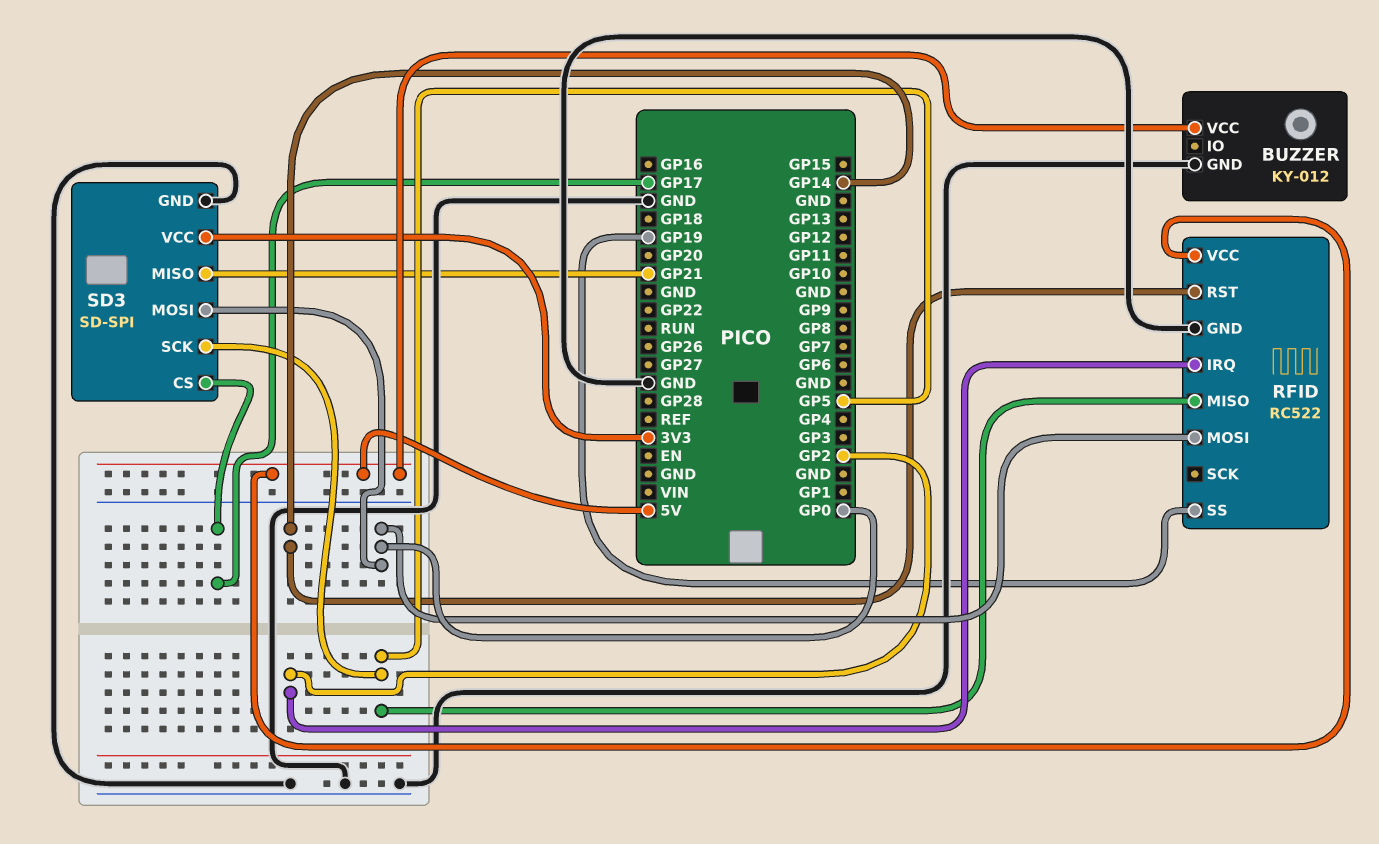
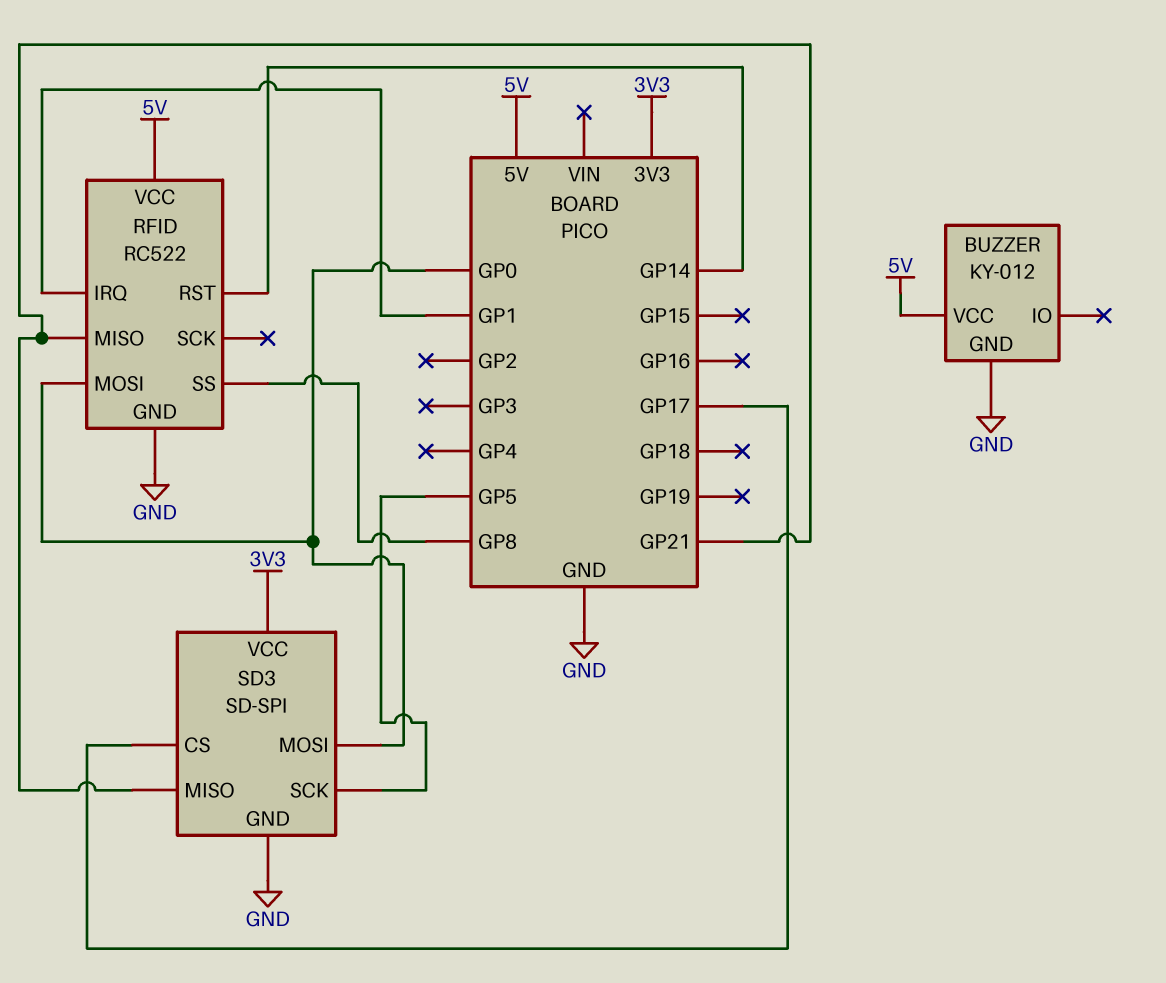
RFID pin IRQ: GP2 -> GP1
RFID pin MISO: GP5 -> GP21
RFID pin SS: GP19 -> GP8

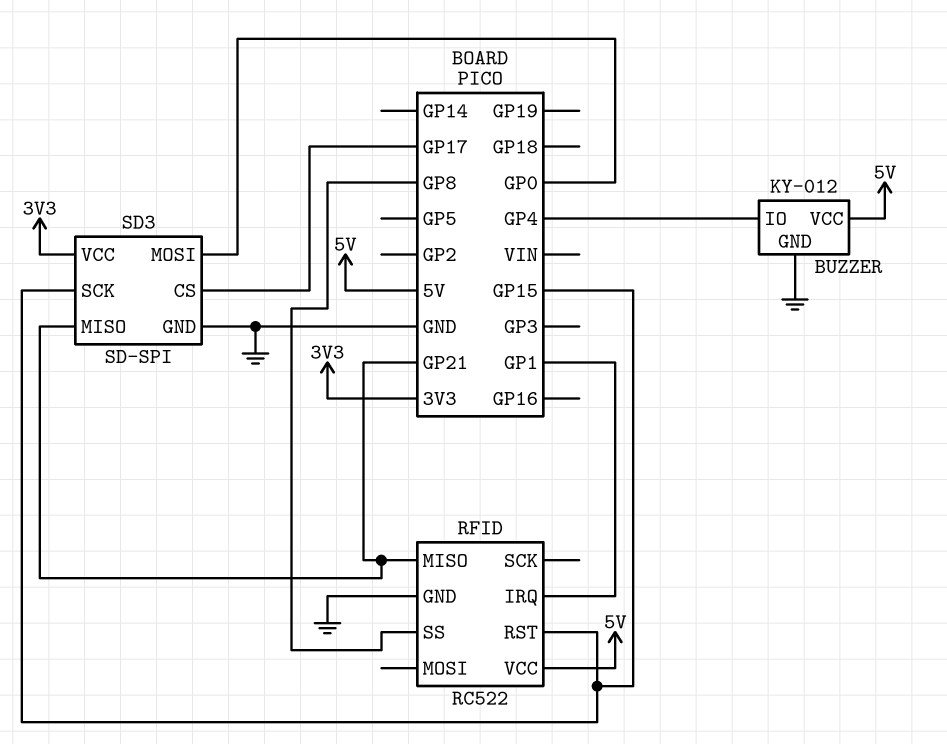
BUZZER pin IO: none -> GP4
RFID pin MOSI: GP0 -> none
RFID pin RST: GP14 -> GP15
SD3 pin SCK: GP5 -> GP15

